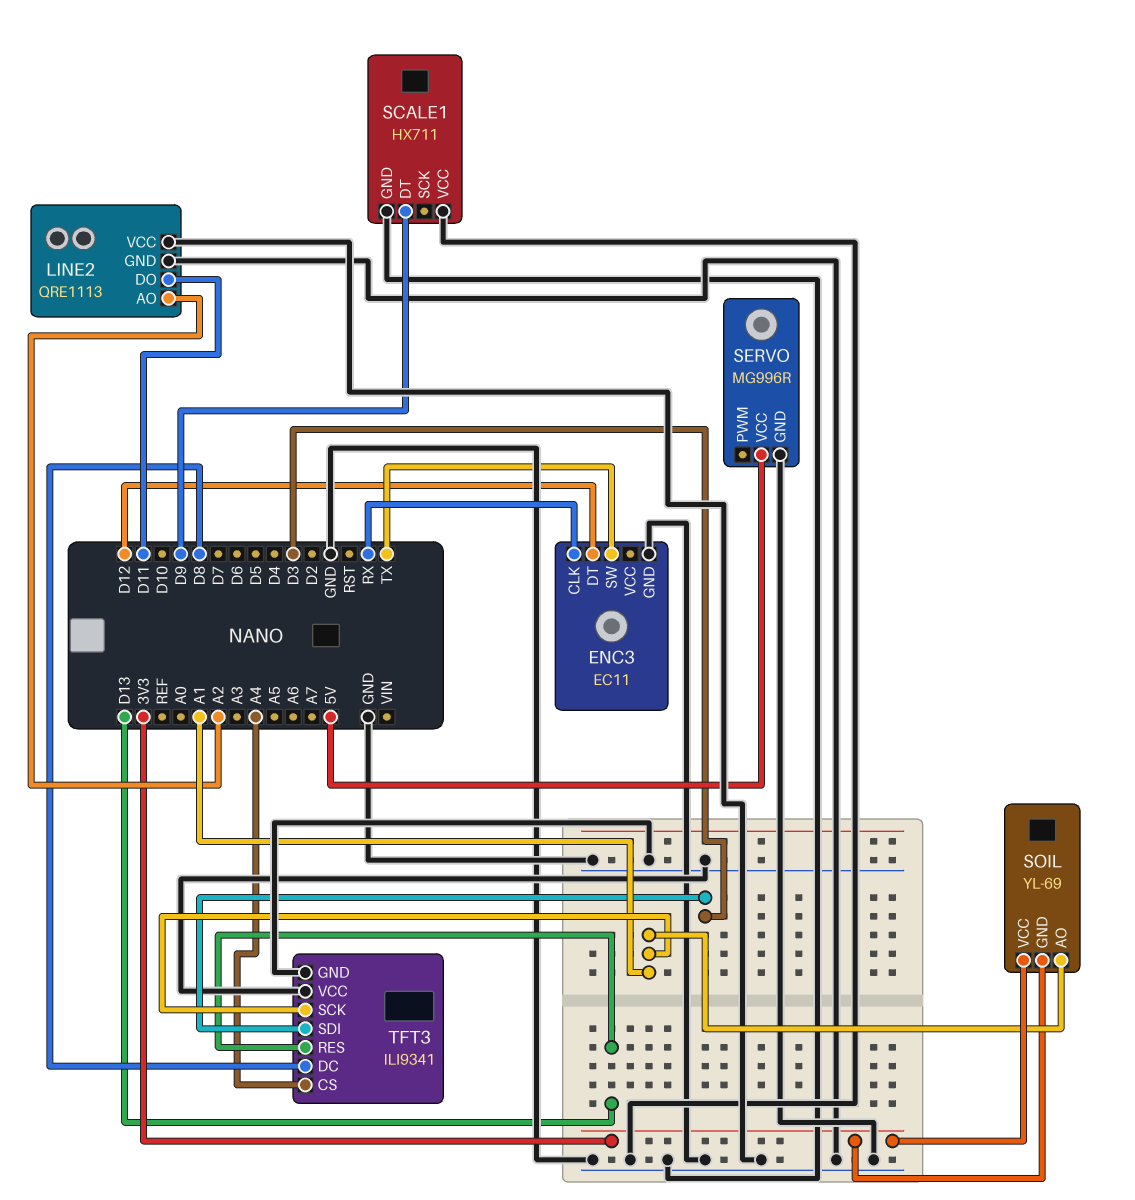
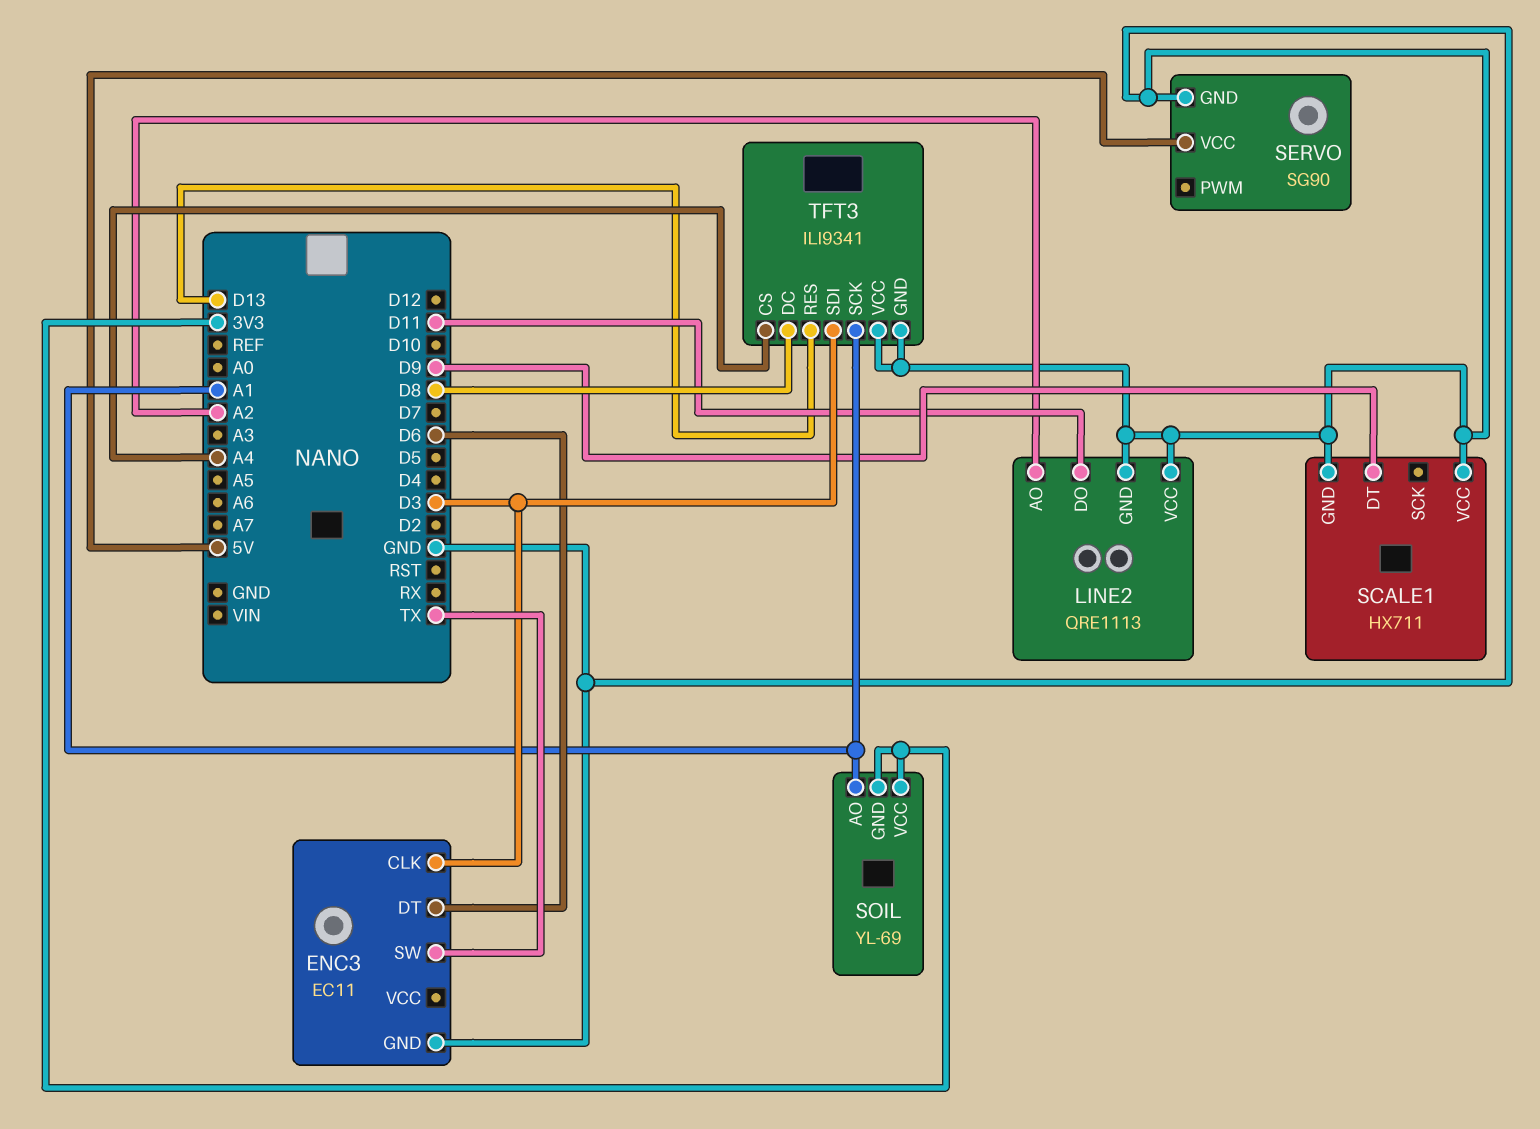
ENC3 pin CLK: RX -> D3
ENC3 pin DT: D12 -> D6
SERVO: MG996R -> SG90

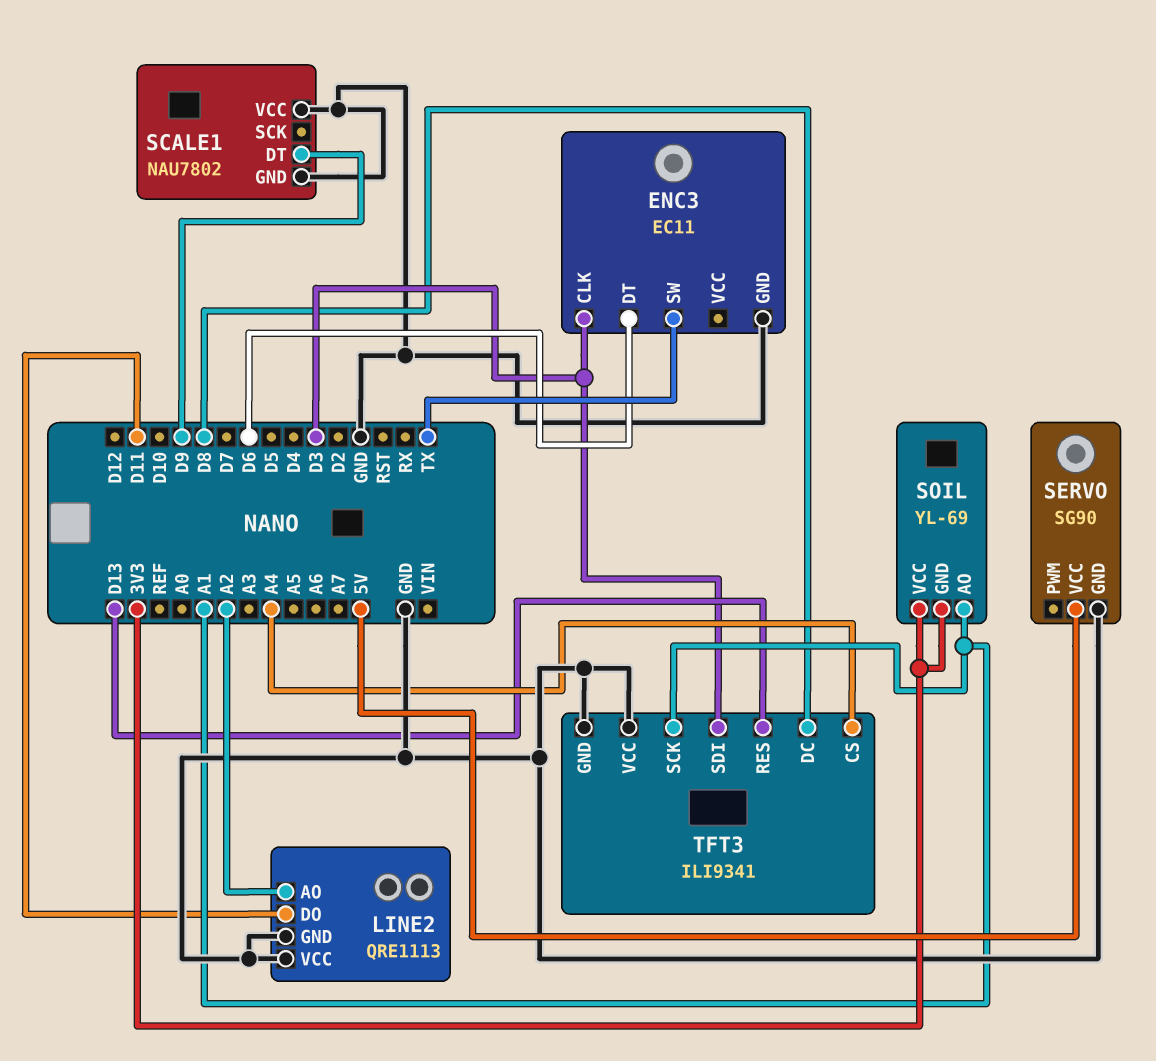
SCALE1: HX711 -> NAU7802

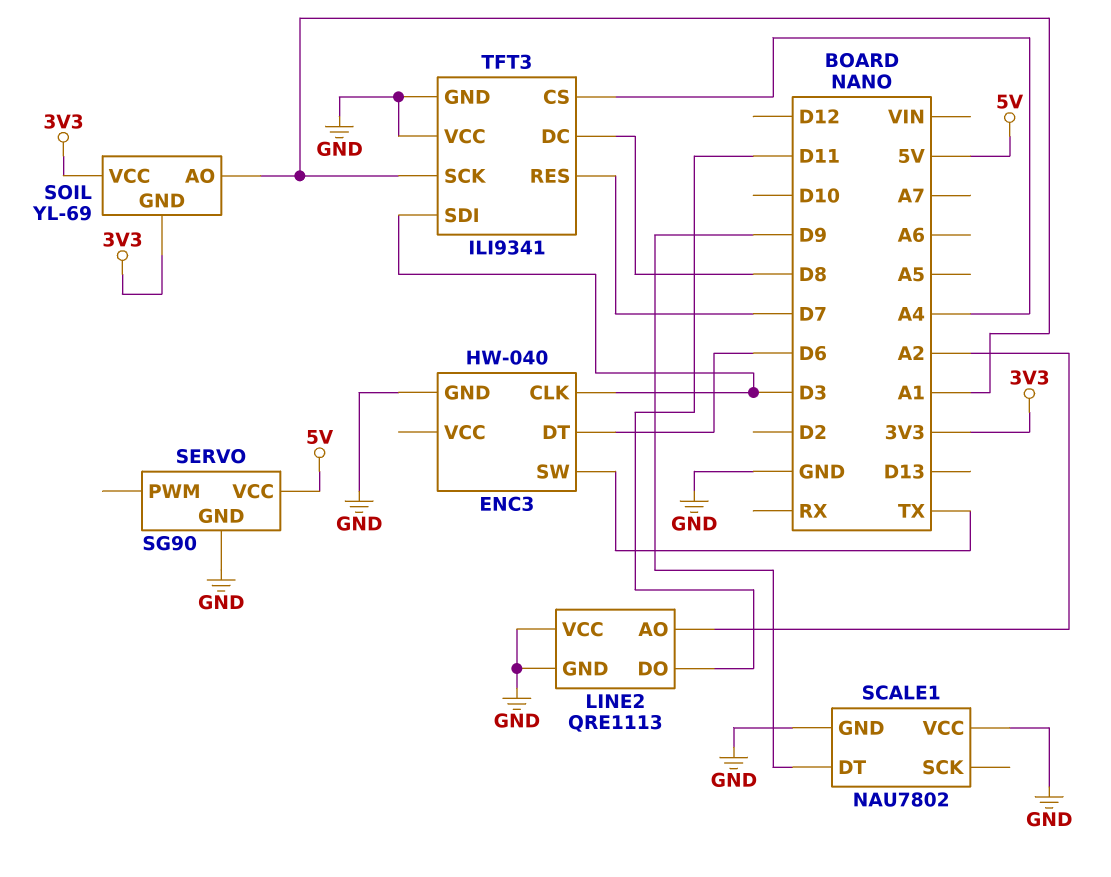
ENC3: EC11 -> HW-040
TFT3 pin RES: D13 -> D7

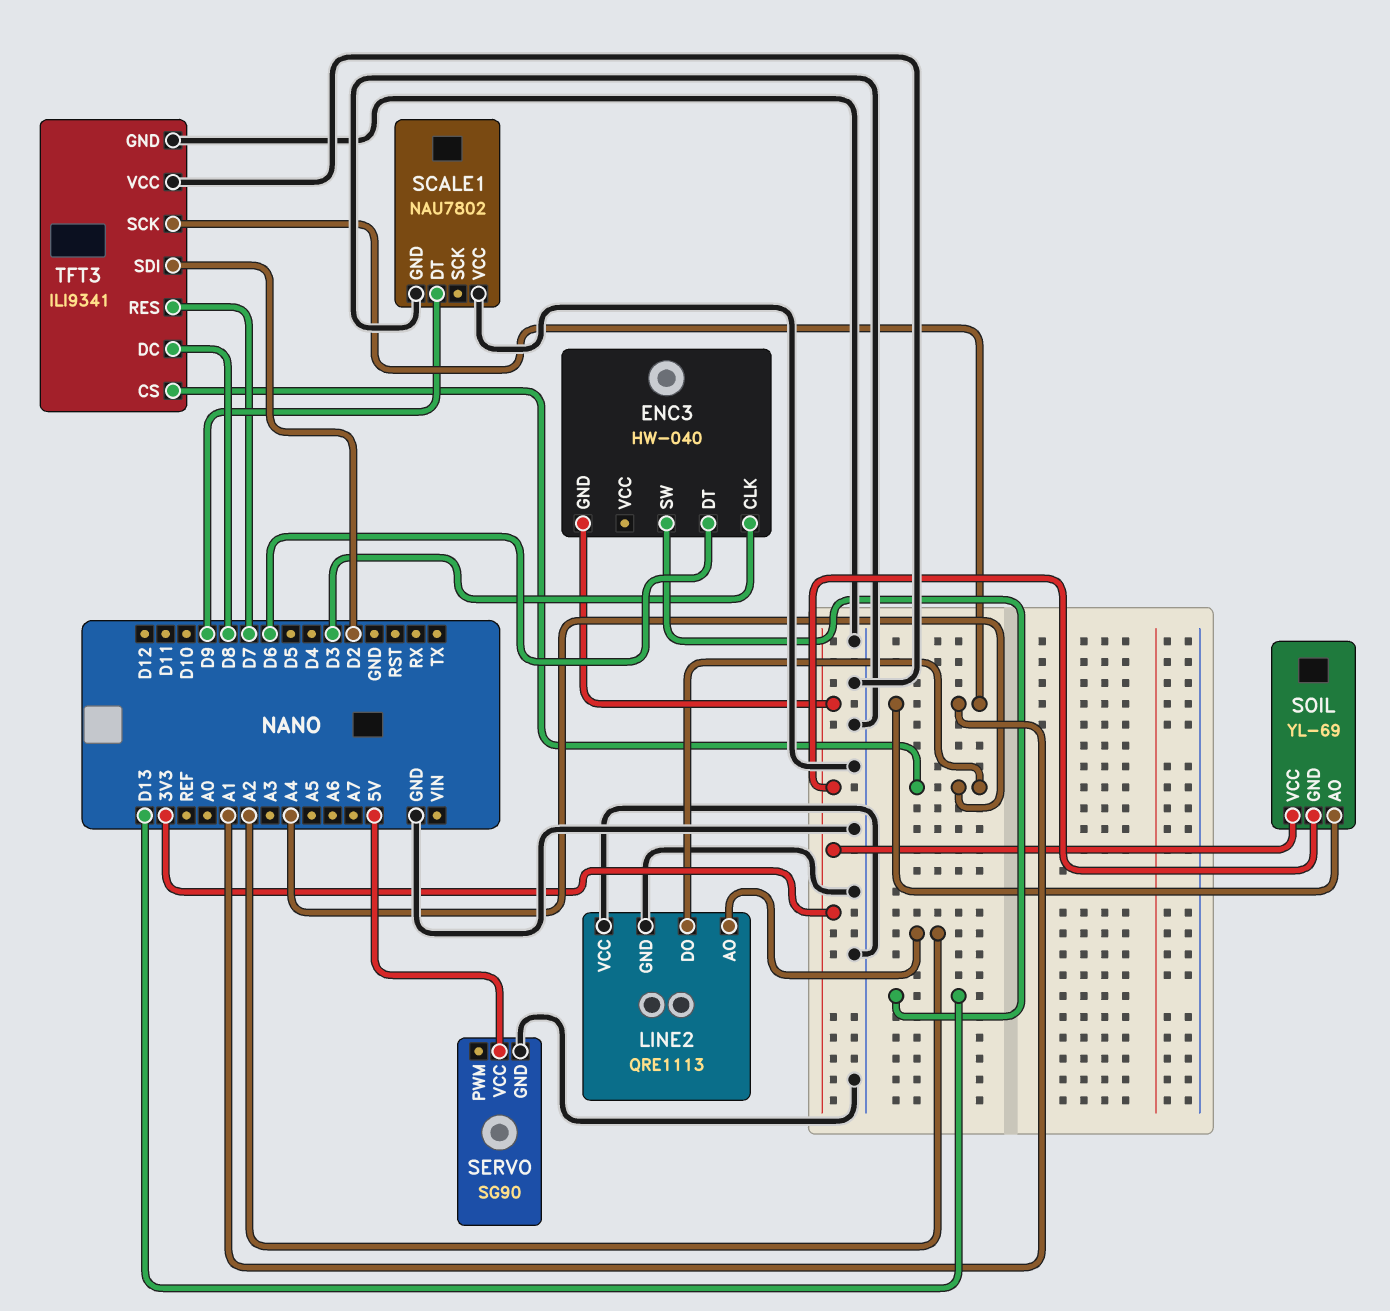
ENC3 pin GND: GND -> 3V3
ENC3 pin SW: TX -> D13
LINE2 pin DO: D11 -> A4
TFT3 pin SDI: D3 -> D2

